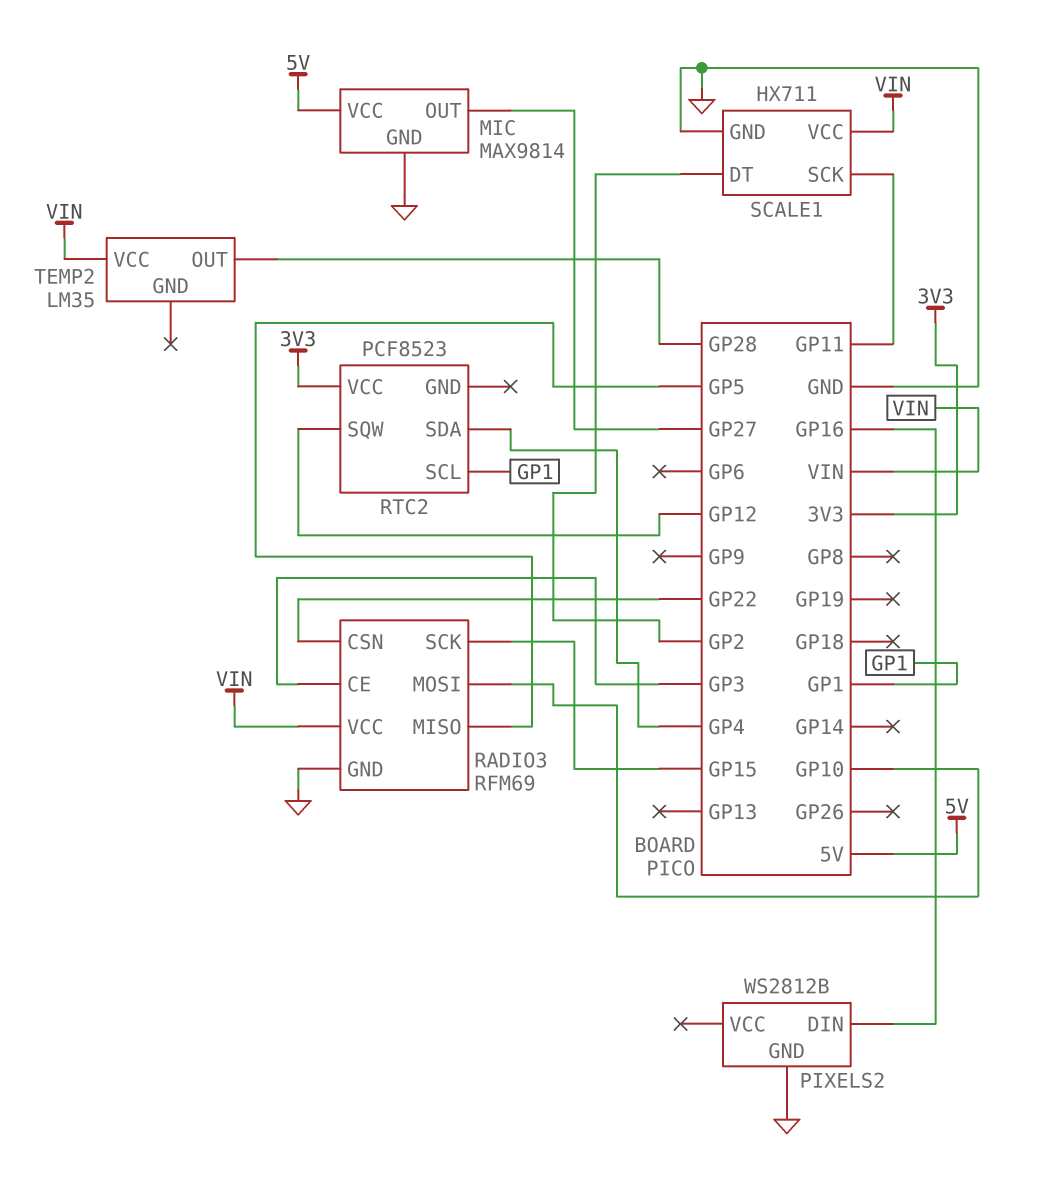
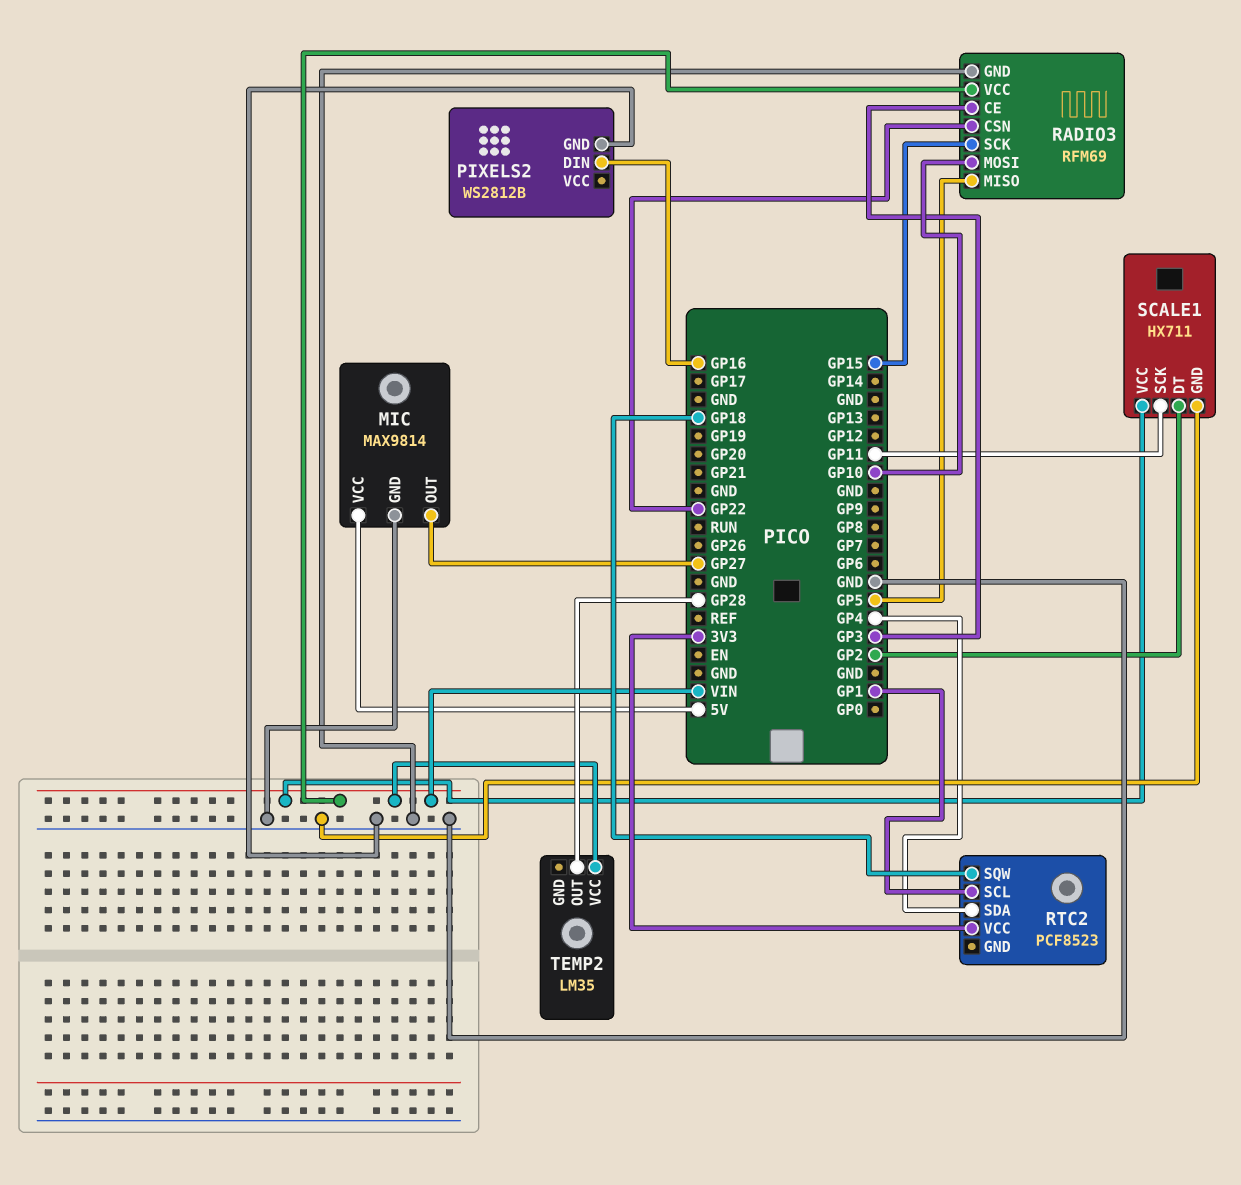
RTC2 pin SQW: GP12 -> GP18

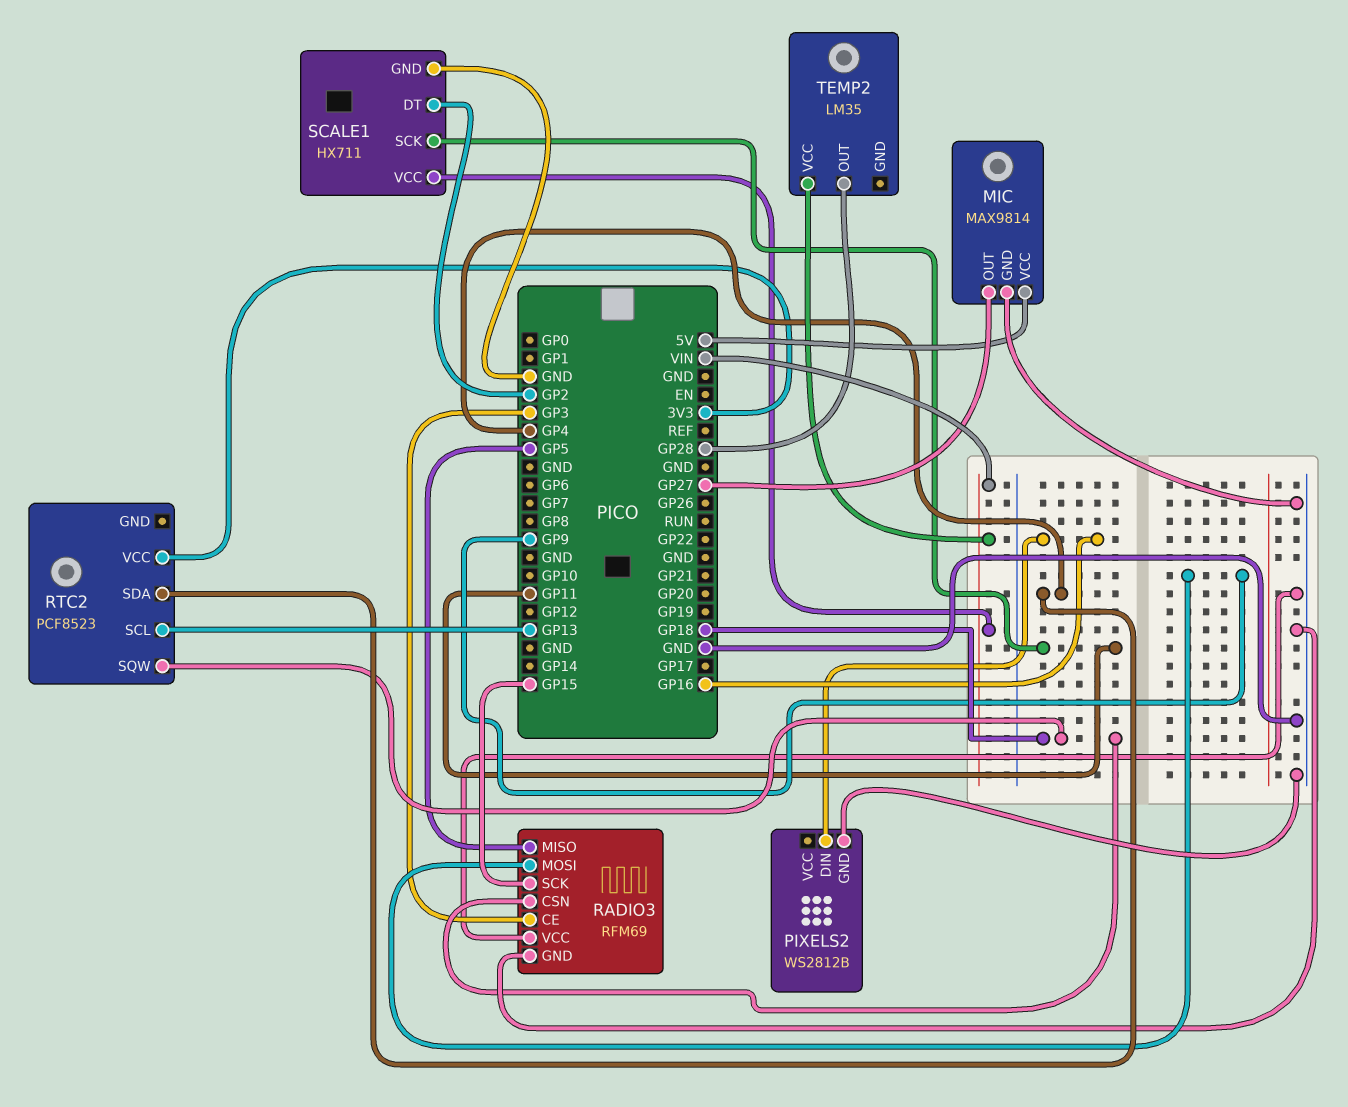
RADIO3 pin CSN: GP22 -> GP18
RADIO3 pin MOSI: GP10 -> GP9
RADIO3 pin VCC: VIN -> GND
RTC2 pin SCL: GP1 -> GP13

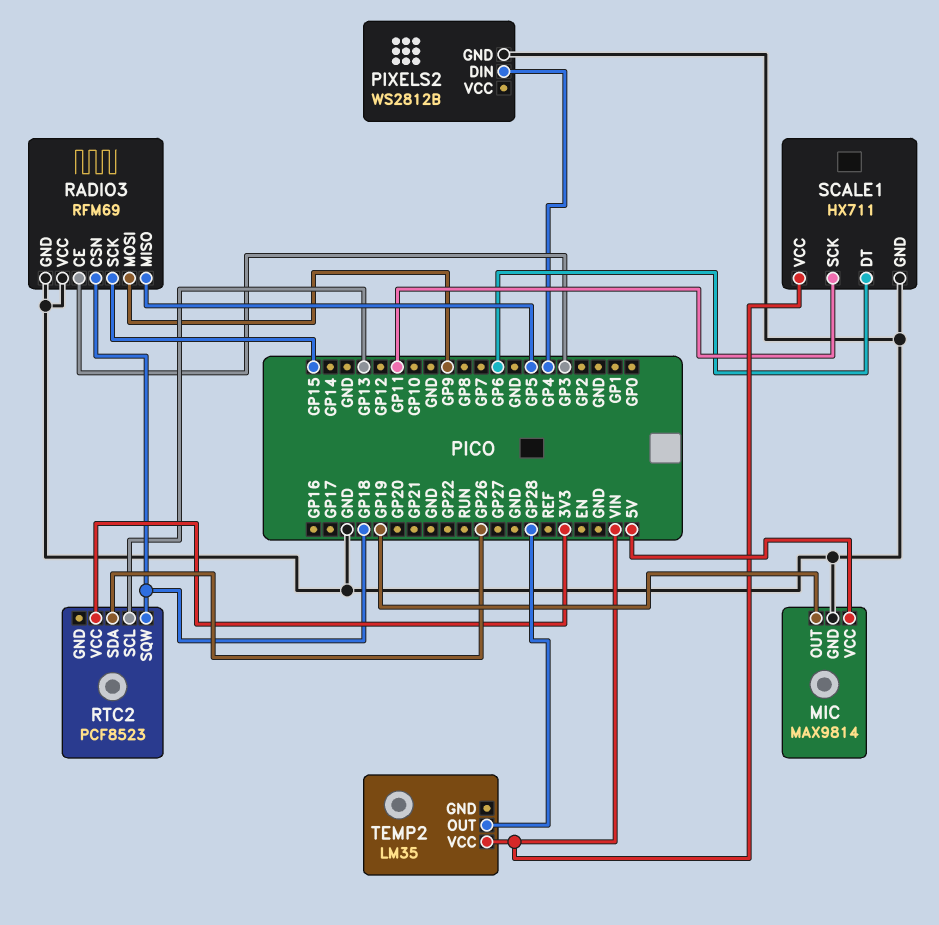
MIC pin OUT: GP27 -> GP19
PIXELS2 pin DIN: GP16 -> GP4
RTC2 pin SDA: GP4 -> GP26
SCALE1 pin DT: GP2 -> GP6

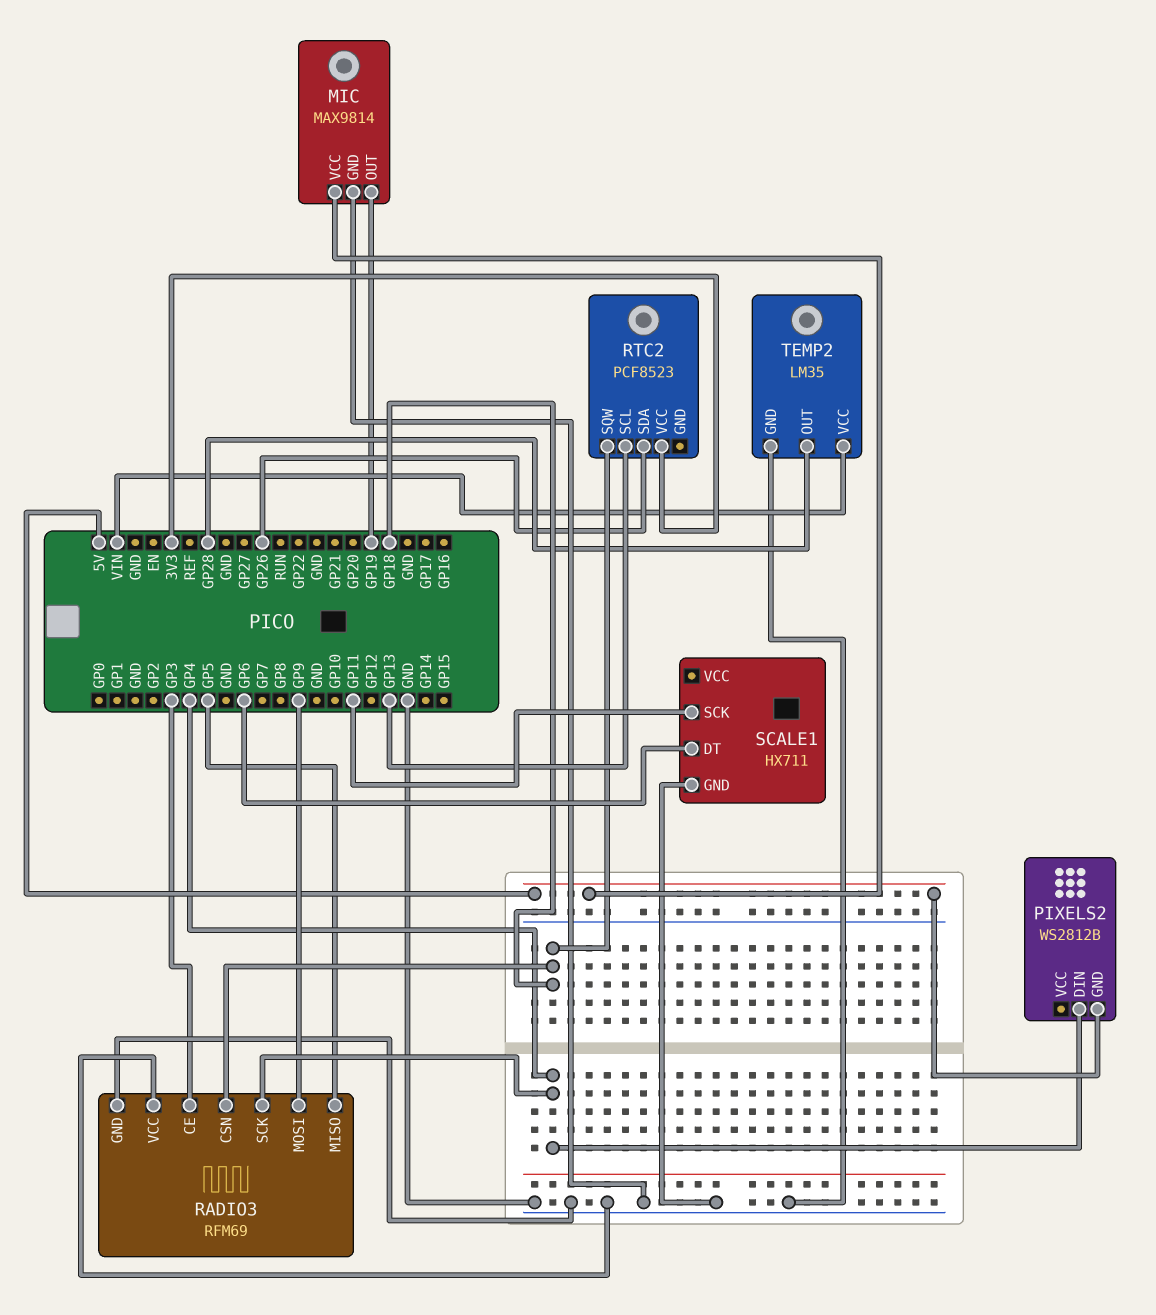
PIXELS2 pin GND: GND -> 5V
RADIO3 pin SCK: GP15 -> GP4
SCALE1 pin VCC: VIN -> none
TEMP2 pin GND: none -> GND

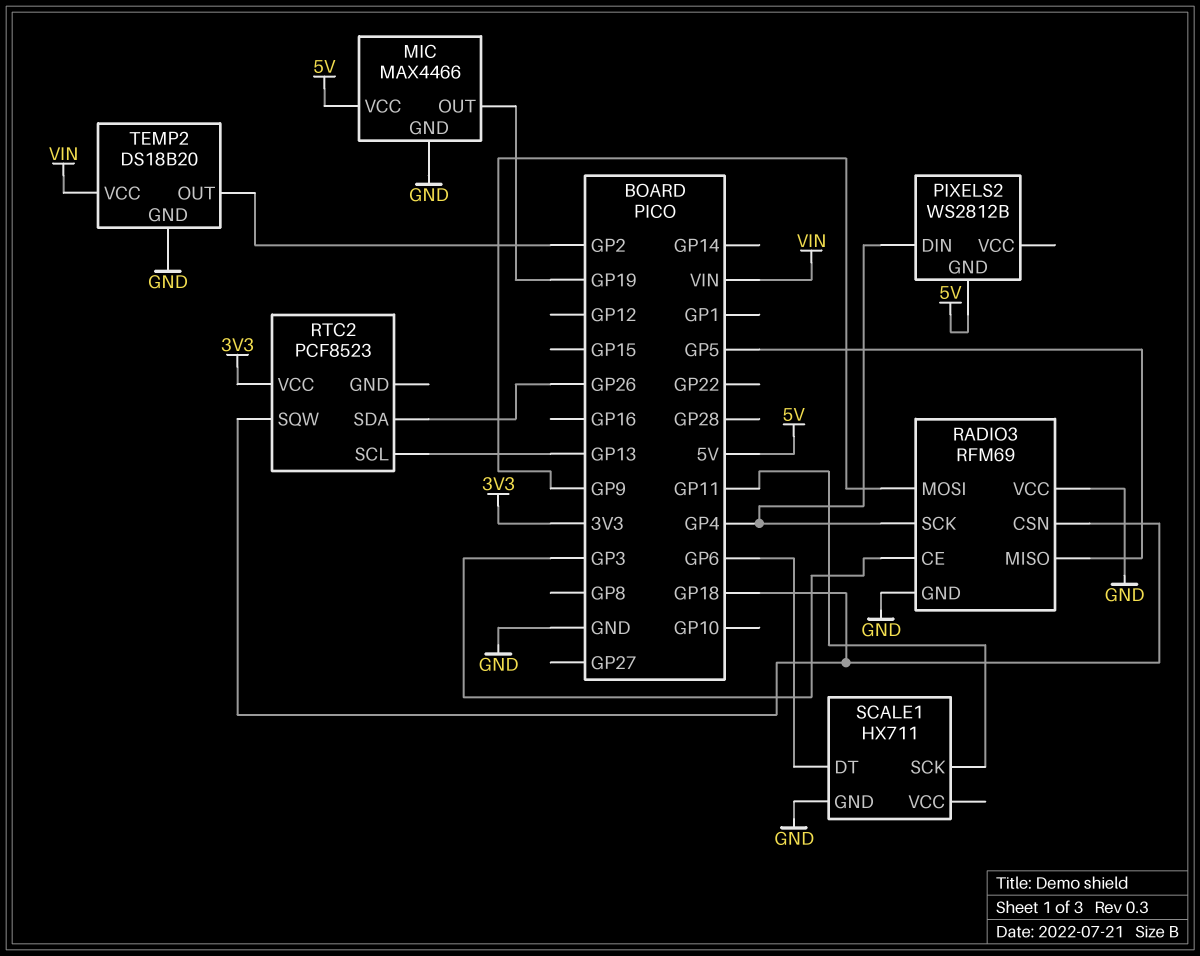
MIC: MAX9814 -> MAX4466
TEMP2: LM35 -> DS18B20
TEMP2 pin OUT: GP28 -> GP2

